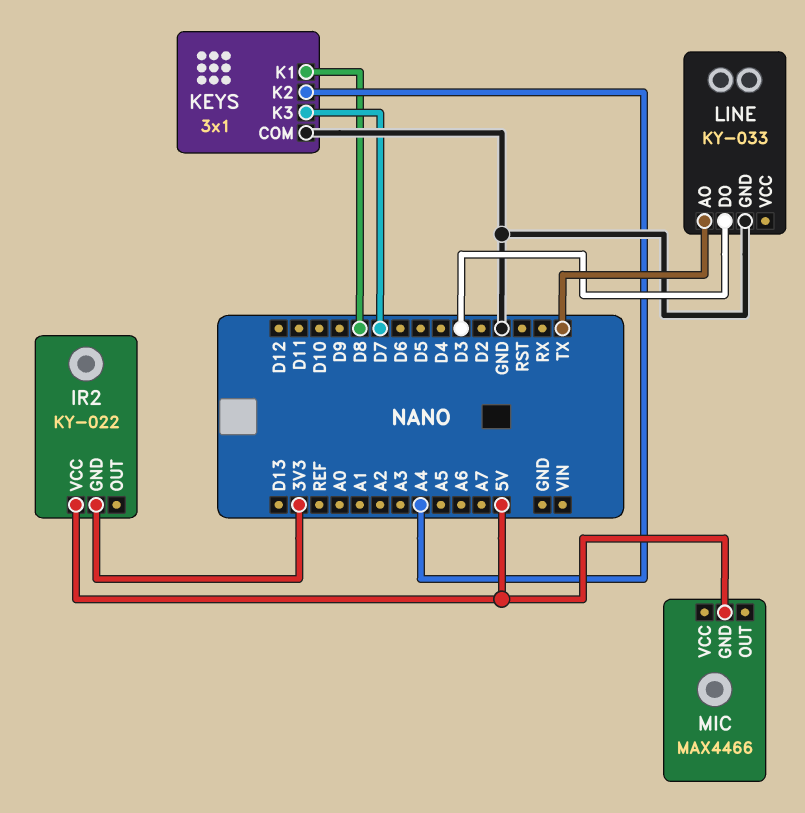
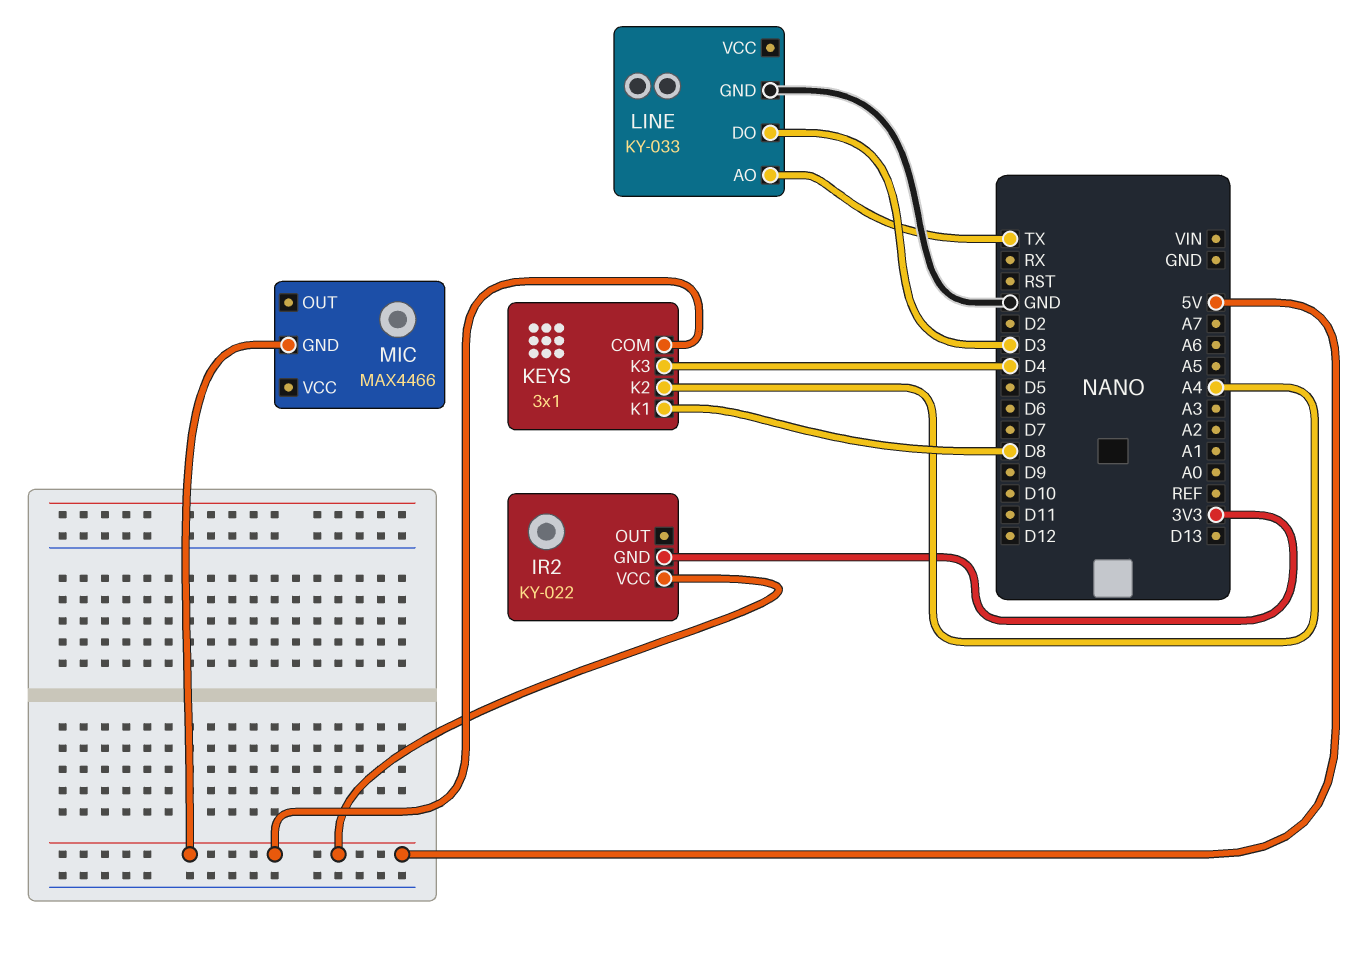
KEYS pin COM: GND -> 5V
KEYS pin K3: D7 -> D4

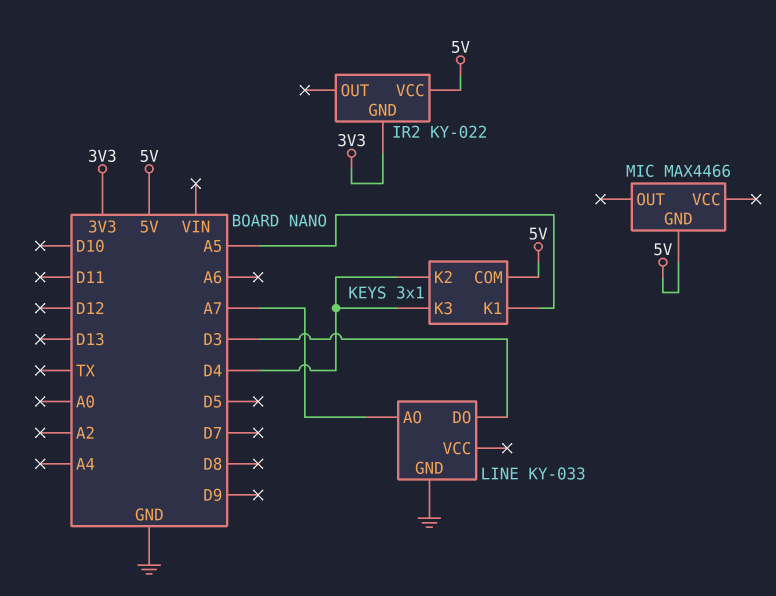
KEYS pin K1: D8 -> A5
KEYS pin K2: A4 -> D4
LINE pin AO: TX -> A7

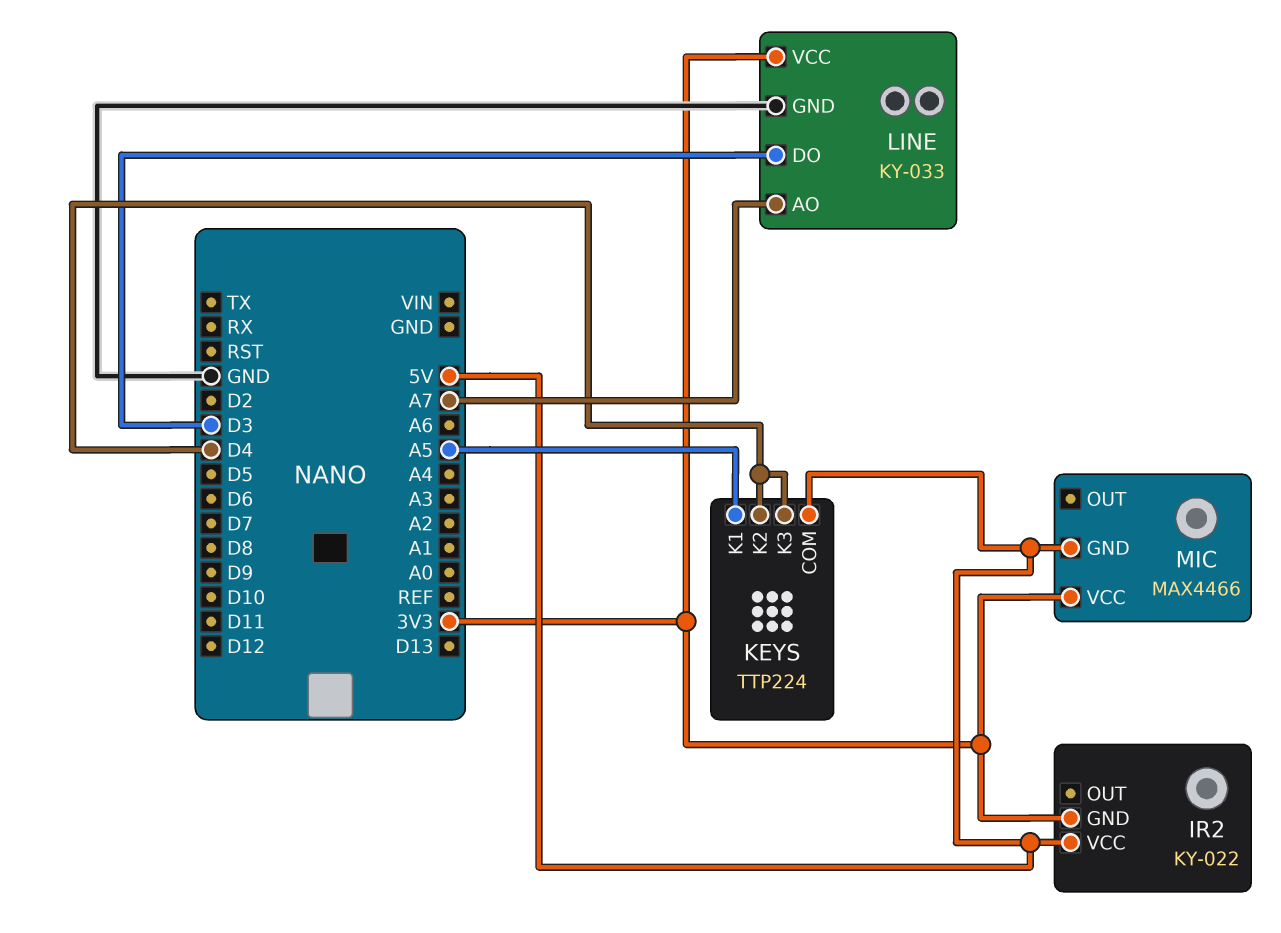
KEYS: 3x1 -> TTP224
LINE pin VCC: none -> 3V3
MIC pin VCC: none -> 3V3

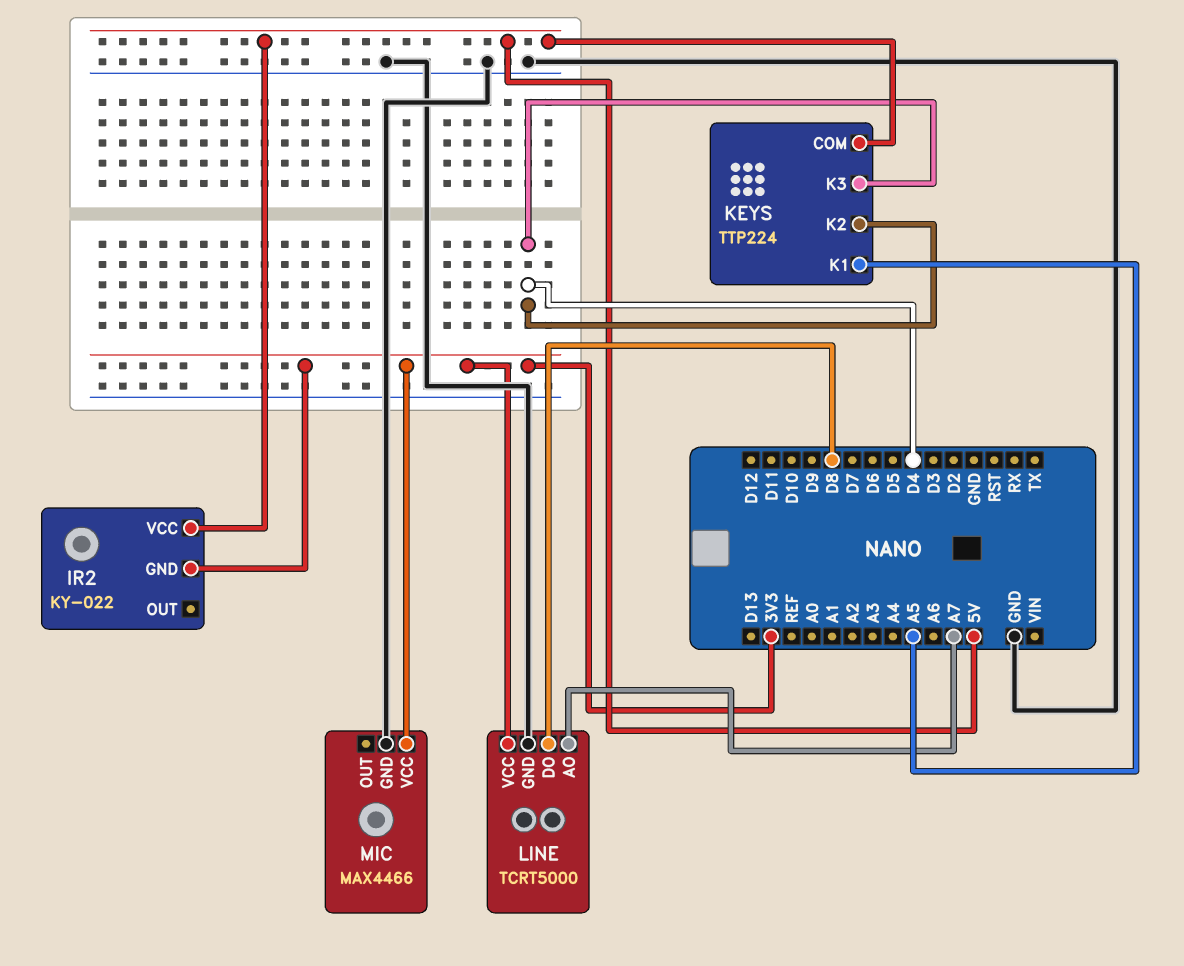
LINE: KY-033 -> TCRT5000
LINE pin DO: D3 -> D8
MIC pin GND: 5V -> GND

